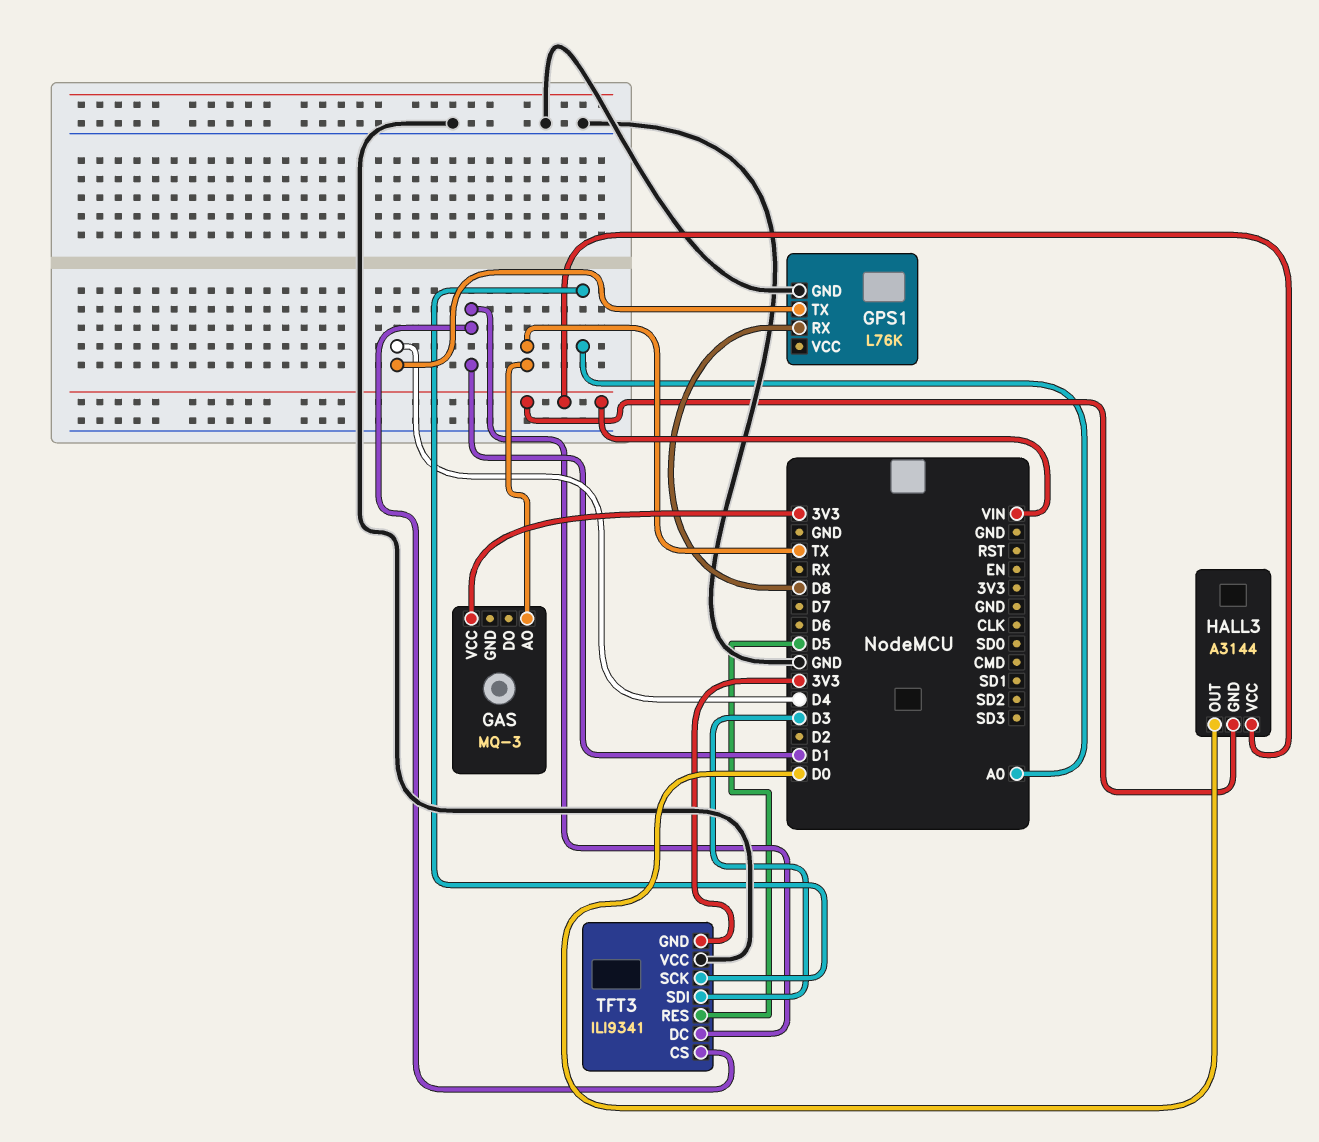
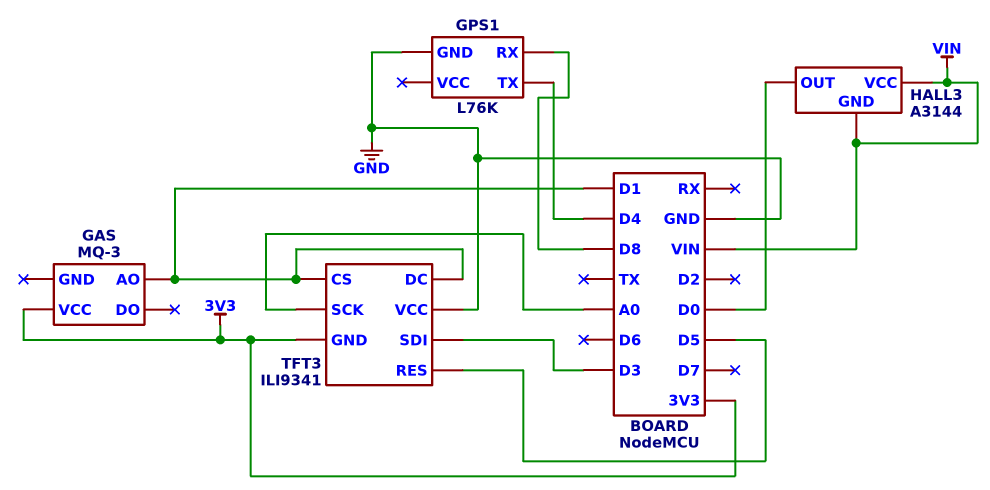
GAS pin AO: TX -> D1

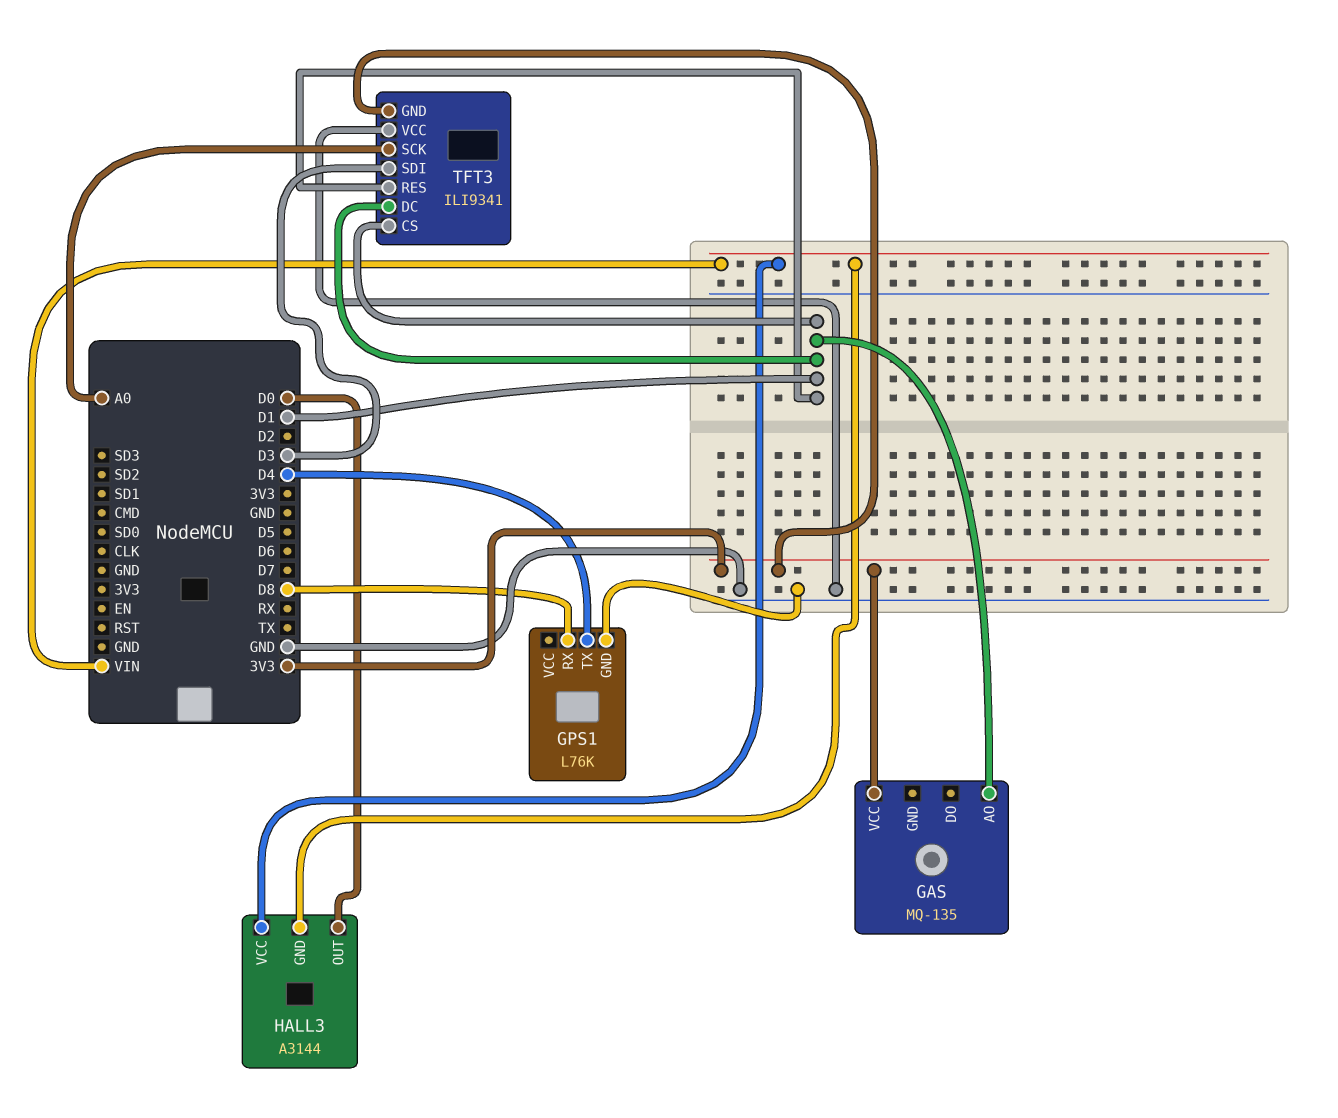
GAS: MQ-3 -> MQ-135
TFT3 pin RES: D5 -> D1

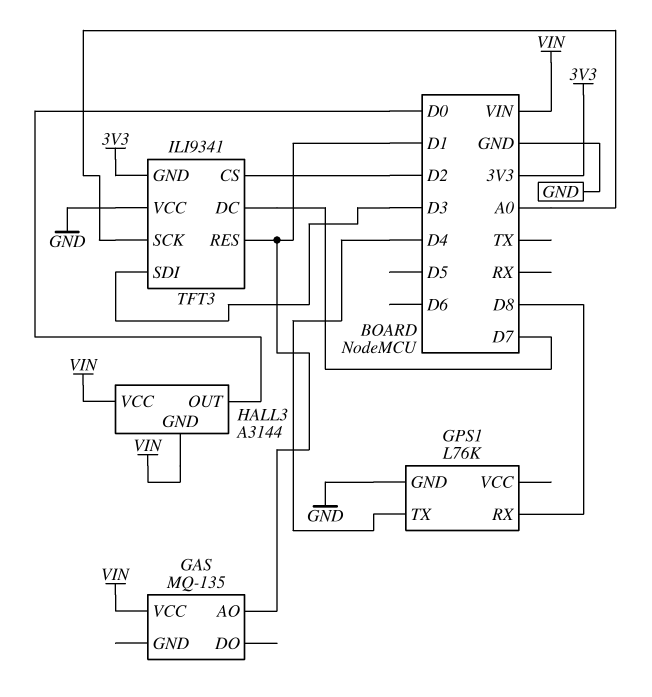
GAS pin VCC: 3V3 -> VIN
TFT3 pin CS: D1 -> D2
TFT3 pin DC: D1 -> D7

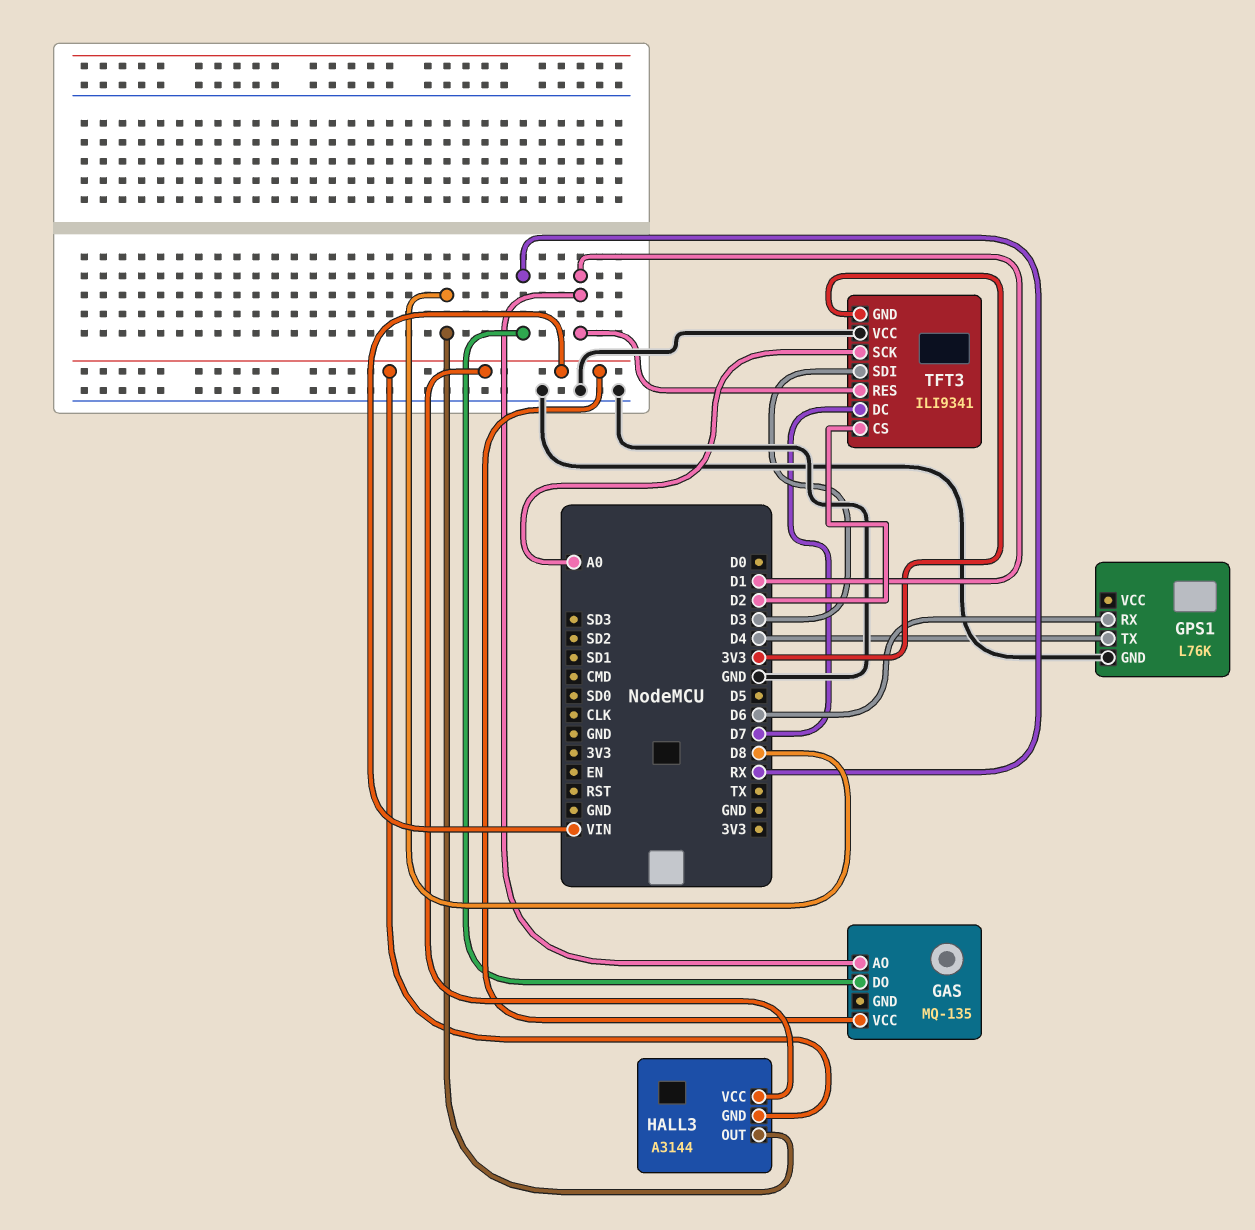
GAS pin DO: none -> RX
GPS1 pin RX: D8 -> D6
HALL3 pin OUT: D0 -> D8

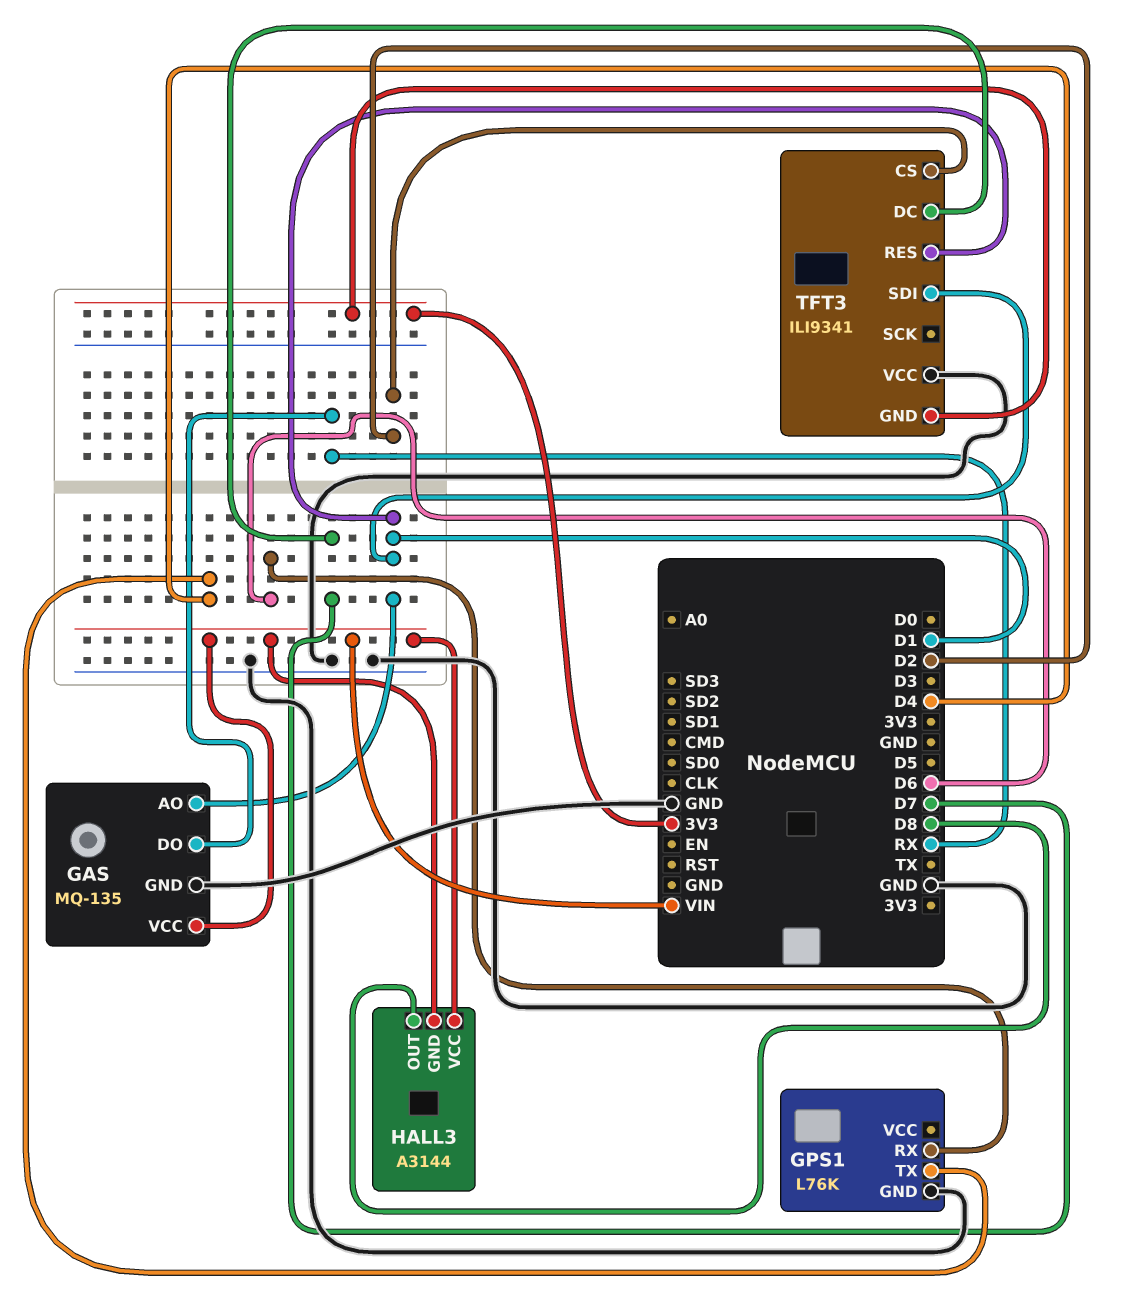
GAS pin GND: none -> GND
TFT3 pin SCK: A0 -> none
TFT3 pin SDI: D3 -> D1

